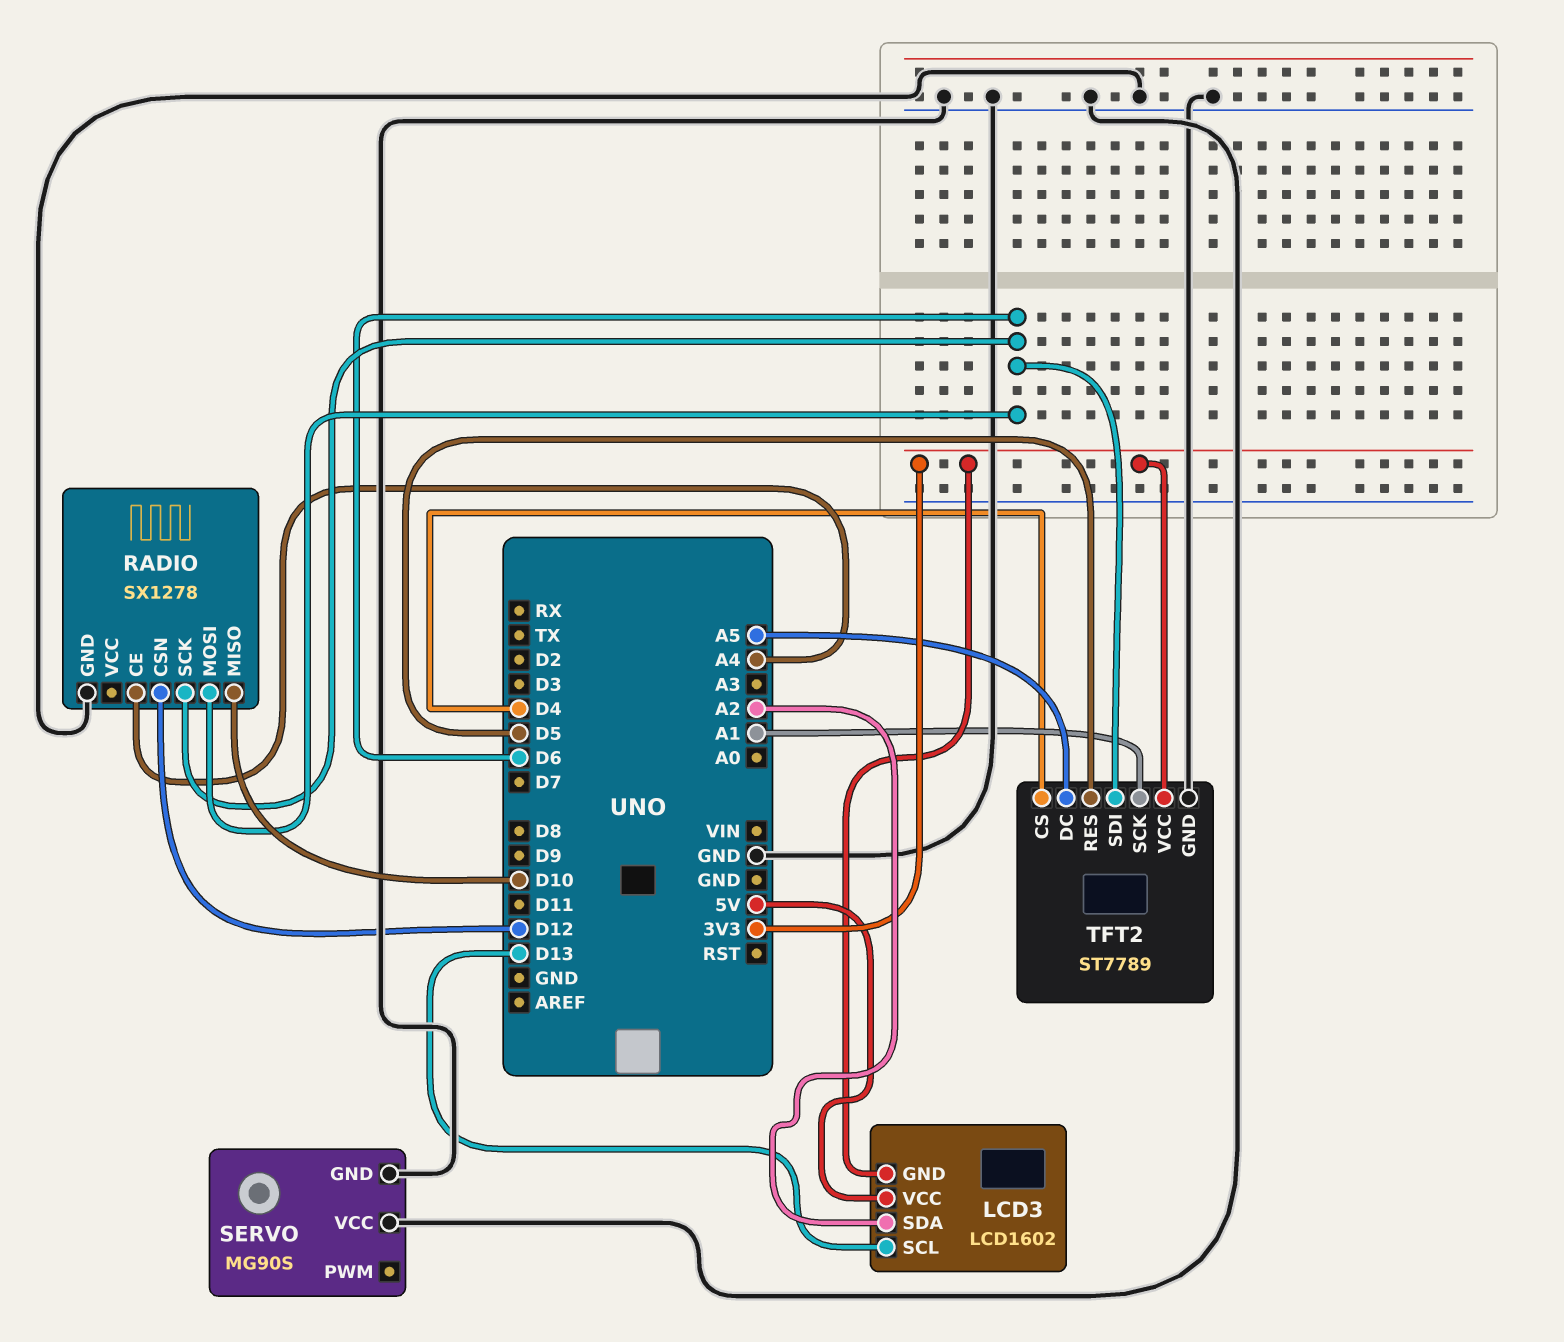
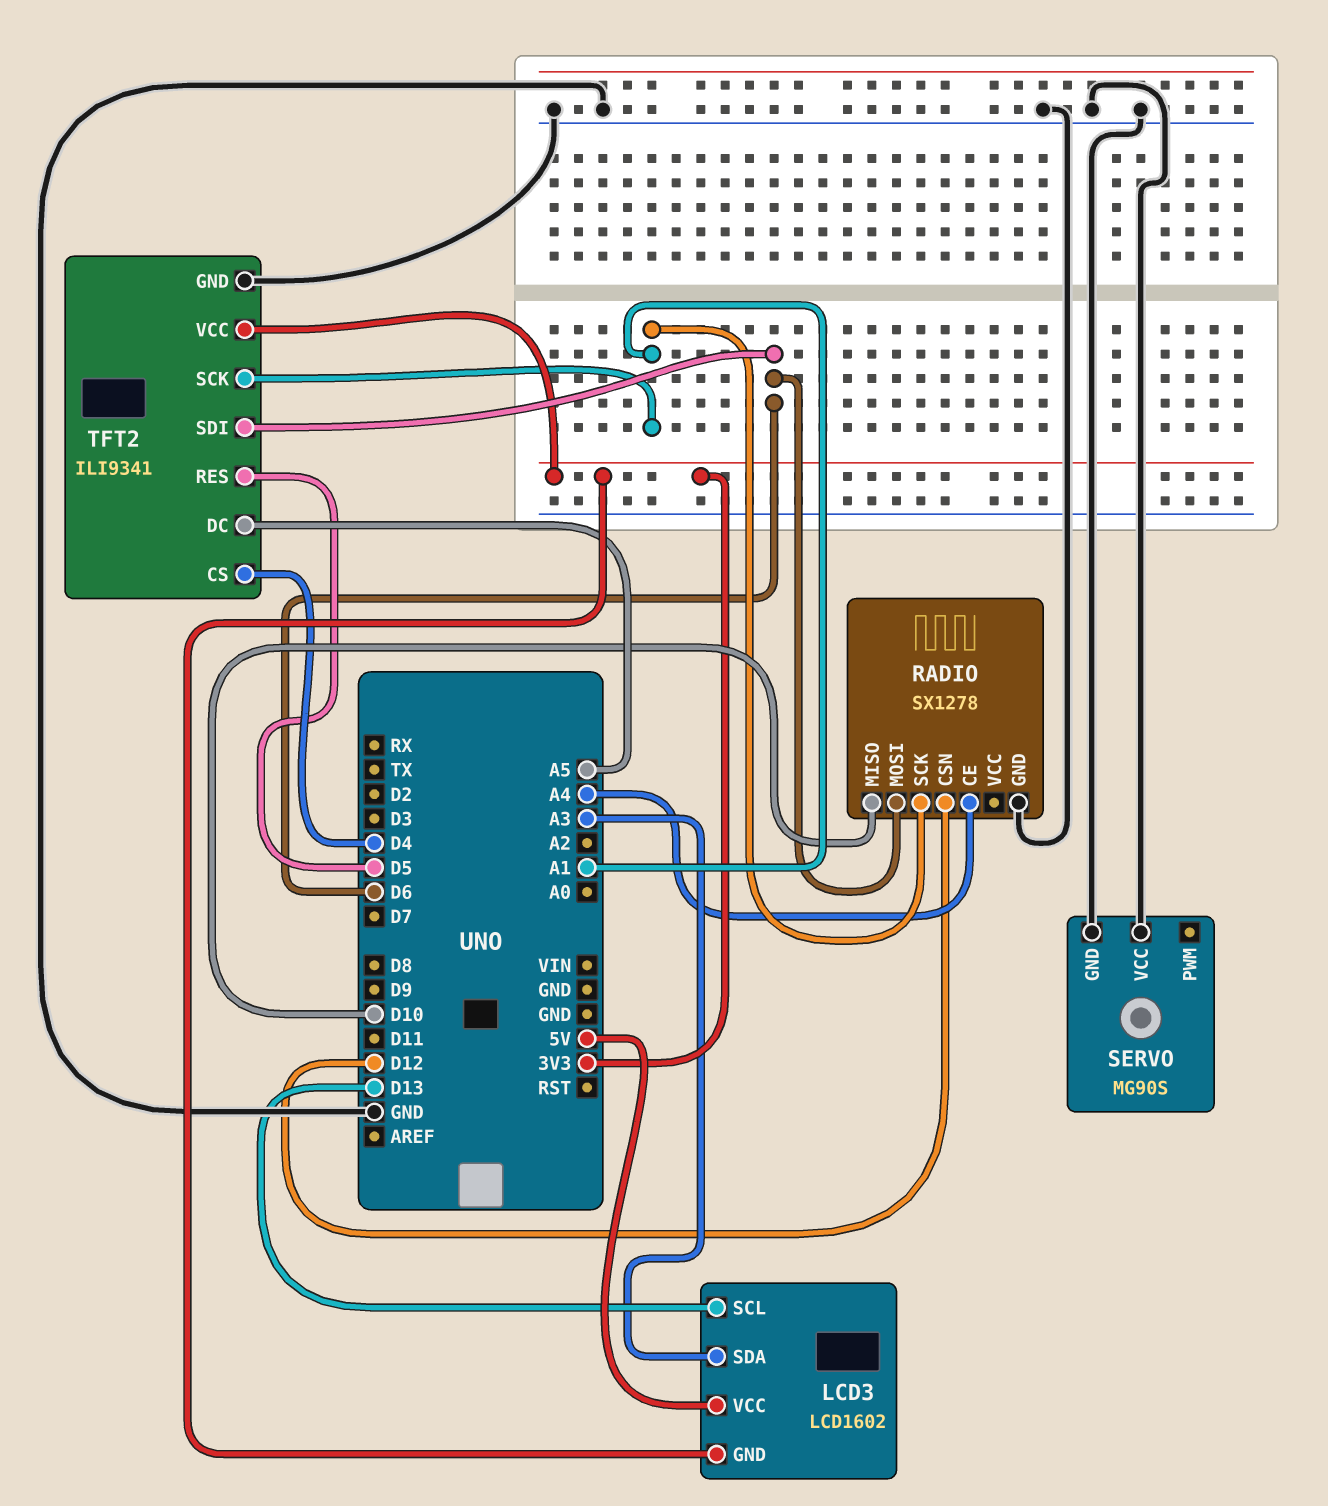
LCD3 pin SDA: A2 -> A3
RADIO pin SCK: D6 -> A1
TFT2: ST7789 -> ILI9341

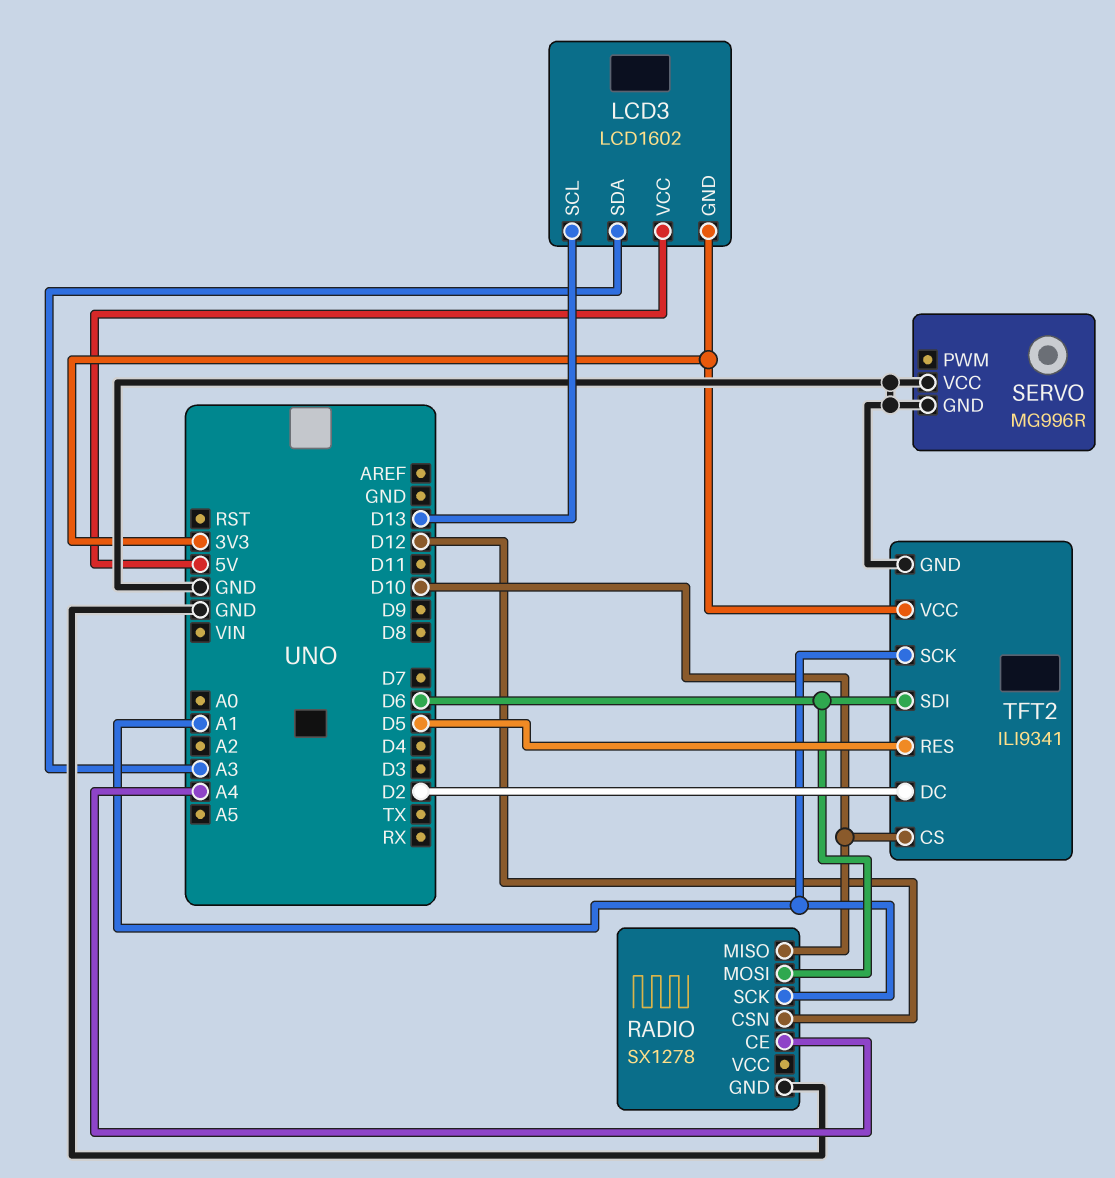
SERVO: MG90S -> MG996R
TFT2 pin CS: D4 -> D10
TFT2 pin DC: A5 -> D2

